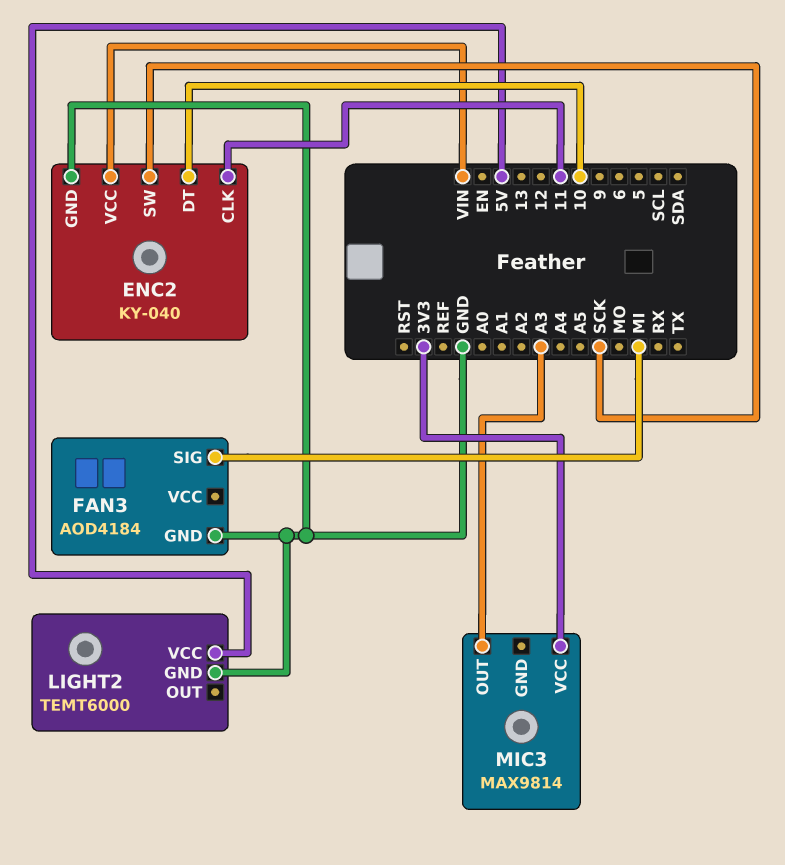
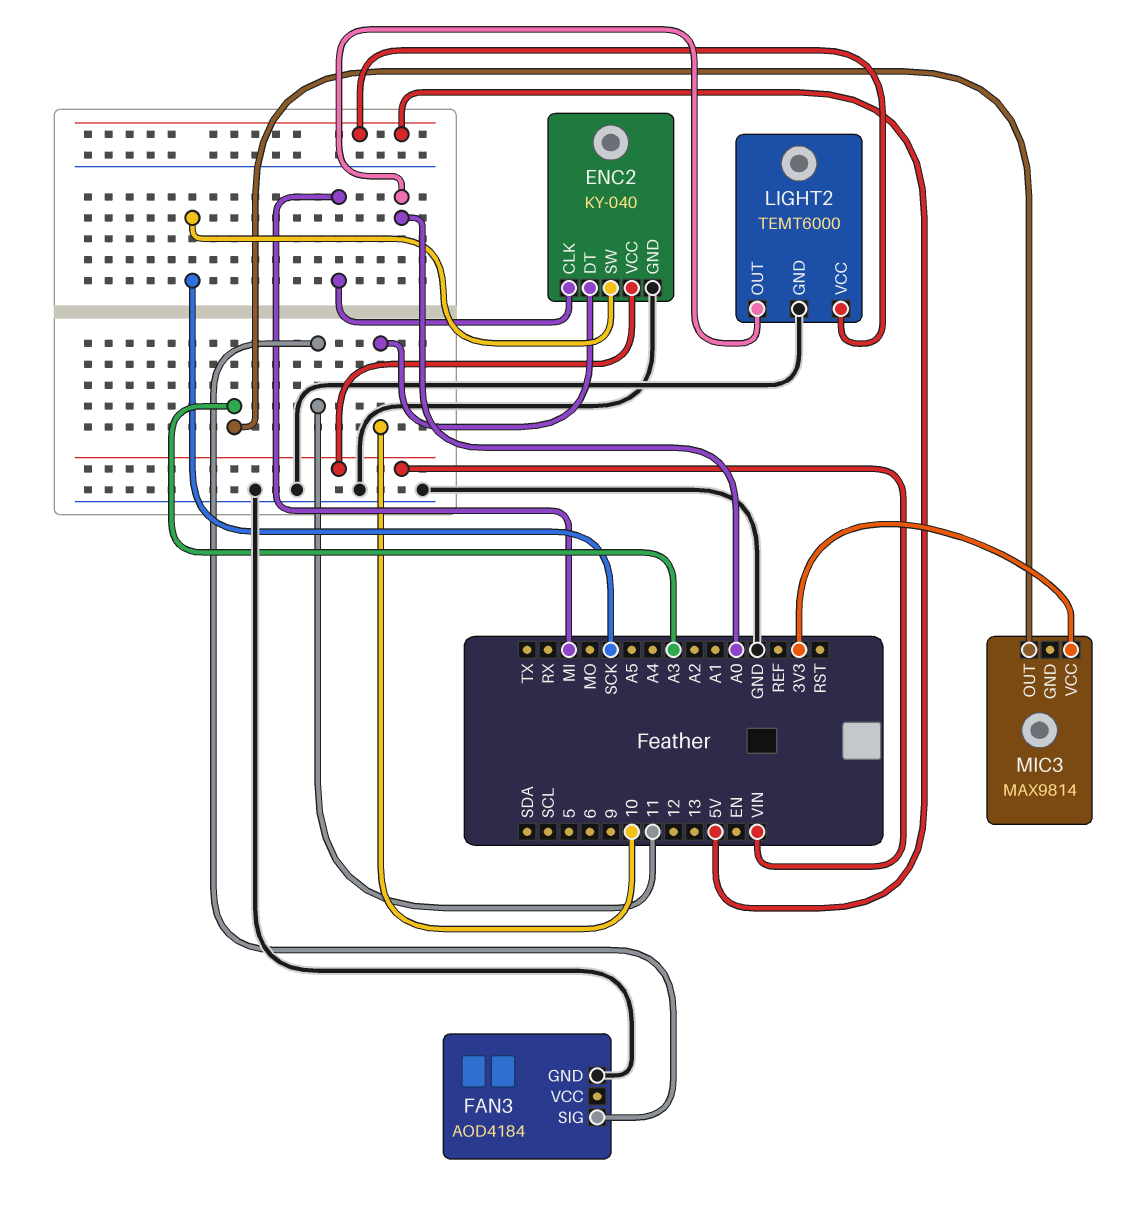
ENC2 pin CLK: 11 -> MI
FAN3 pin SIG: MI -> 11
LIGHT2 pin OUT: none -> A0

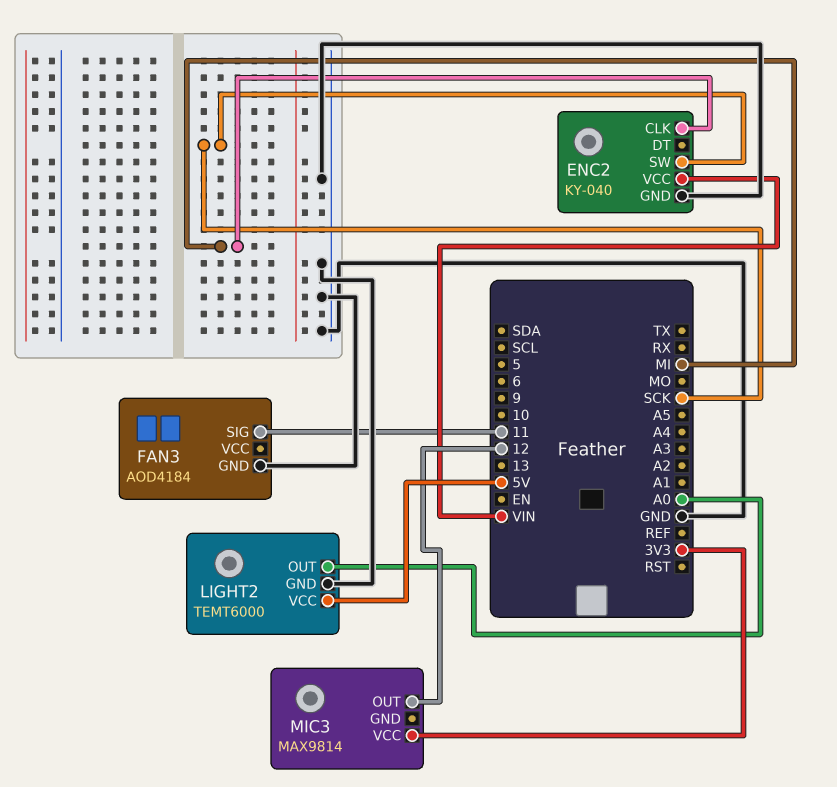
ENC2 pin DT: 10 -> none
MIC3 pin OUT: A3 -> 12

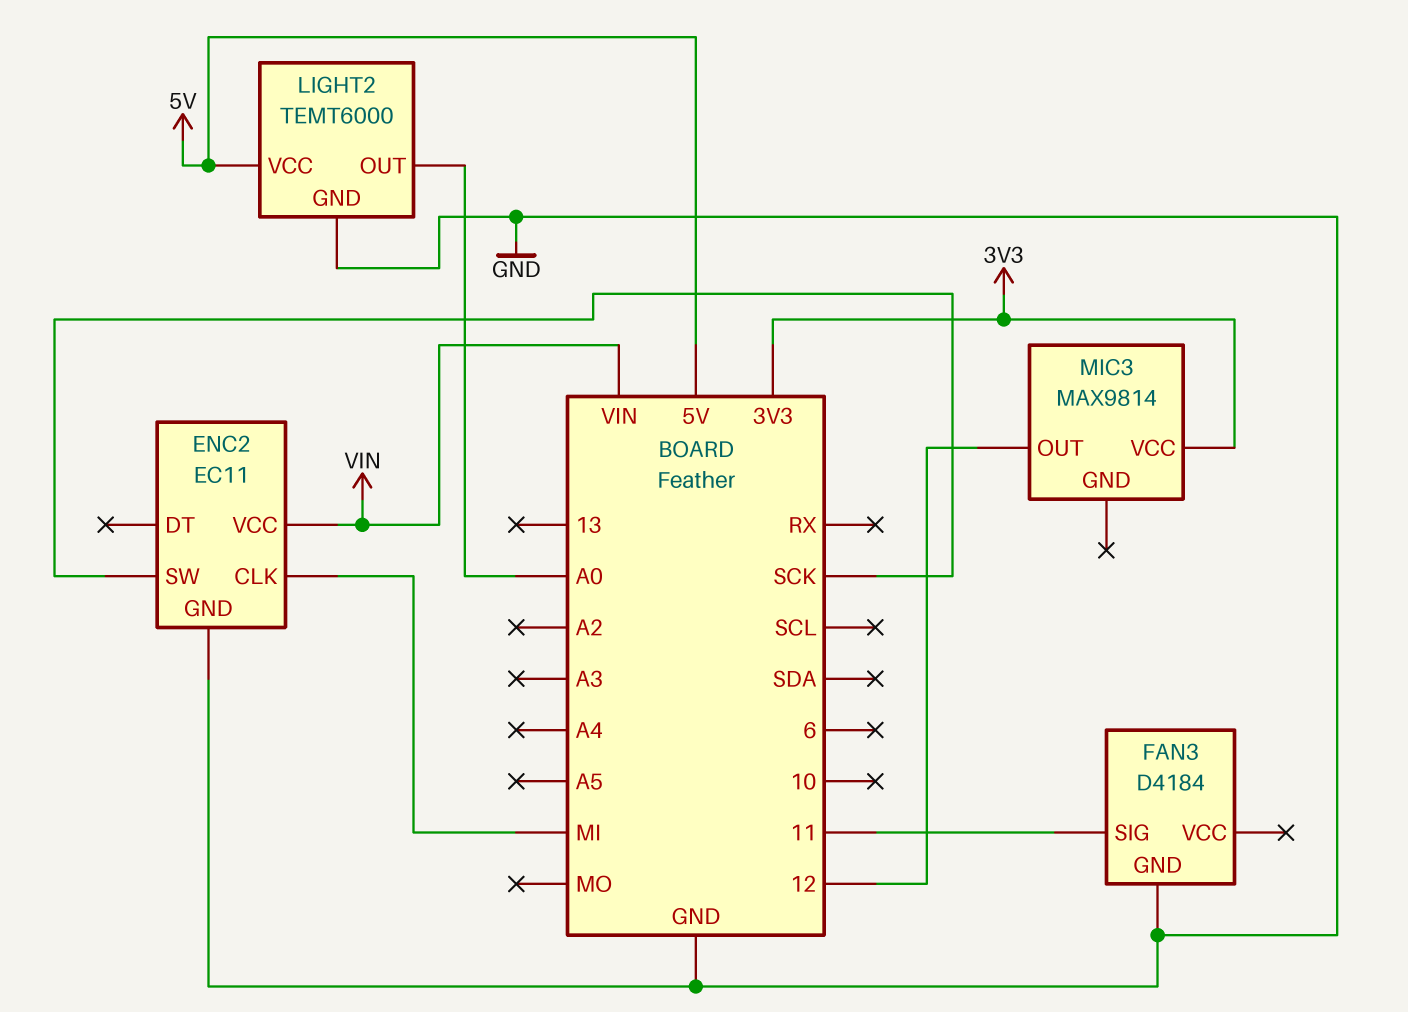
ENC2: KY-040 -> EC11
FAN3: AOD4184 -> D4184

